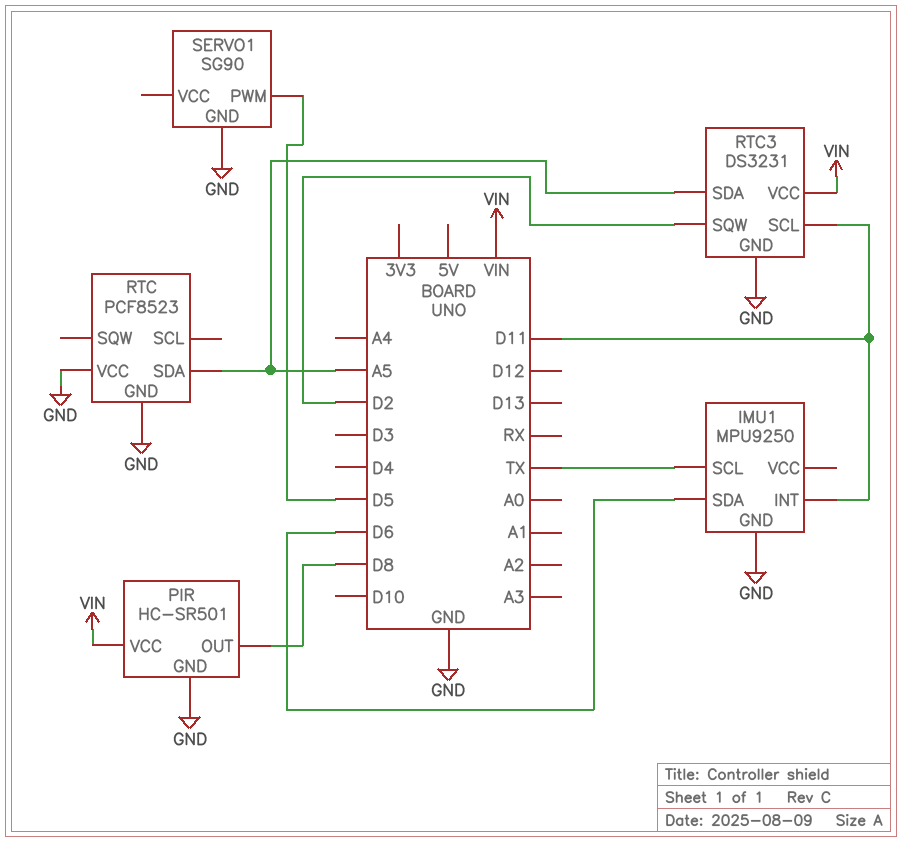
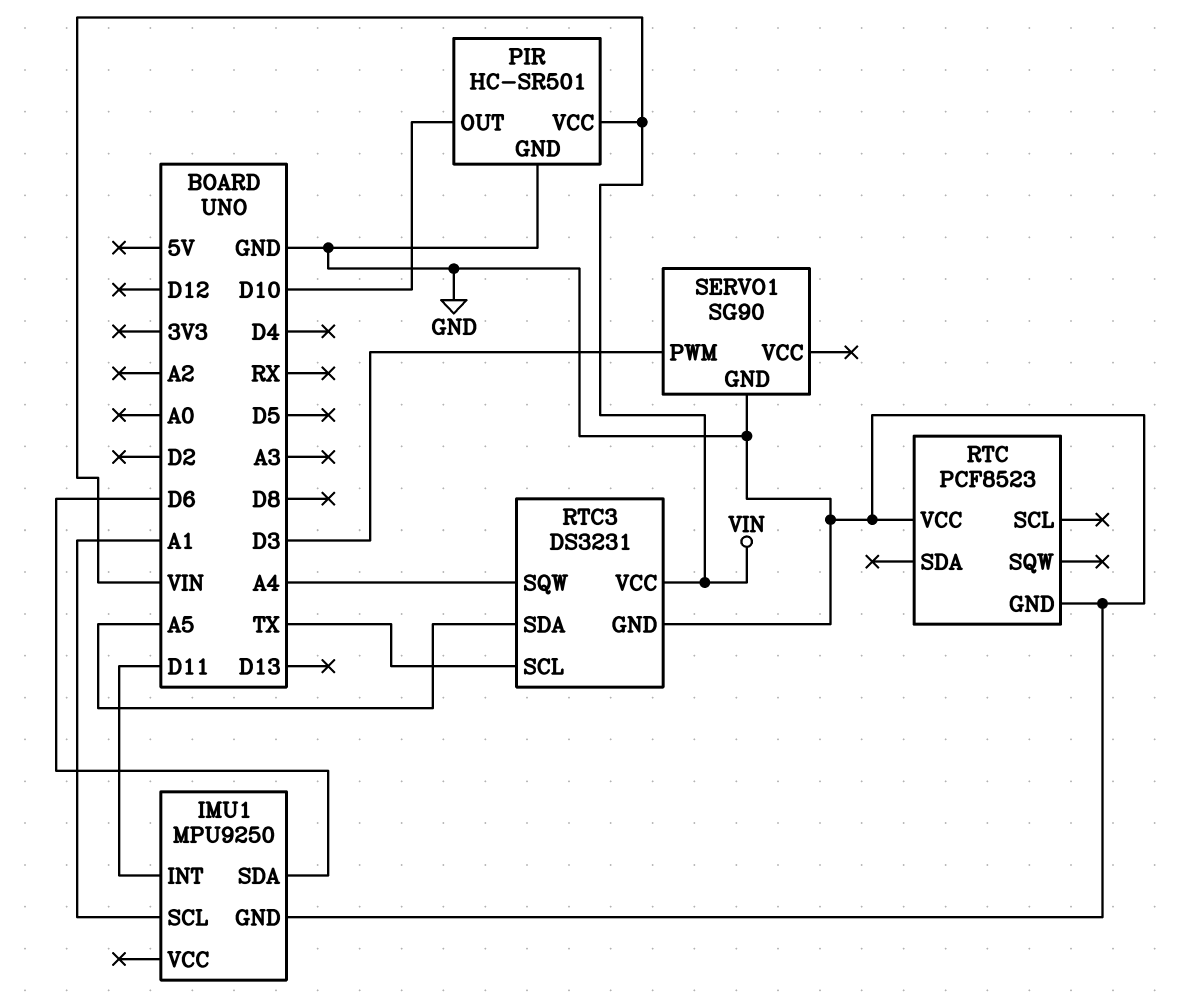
IMU1 pin SCL: TX -> A1
PIR pin OUT: D8 -> D10
RTC pin SDA: A5 -> none
RTC3 pin SCL: D11 -> TX
RTC3 pin SQW: D2 -> A4
SERVO1 pin PWM: D5 -> D3

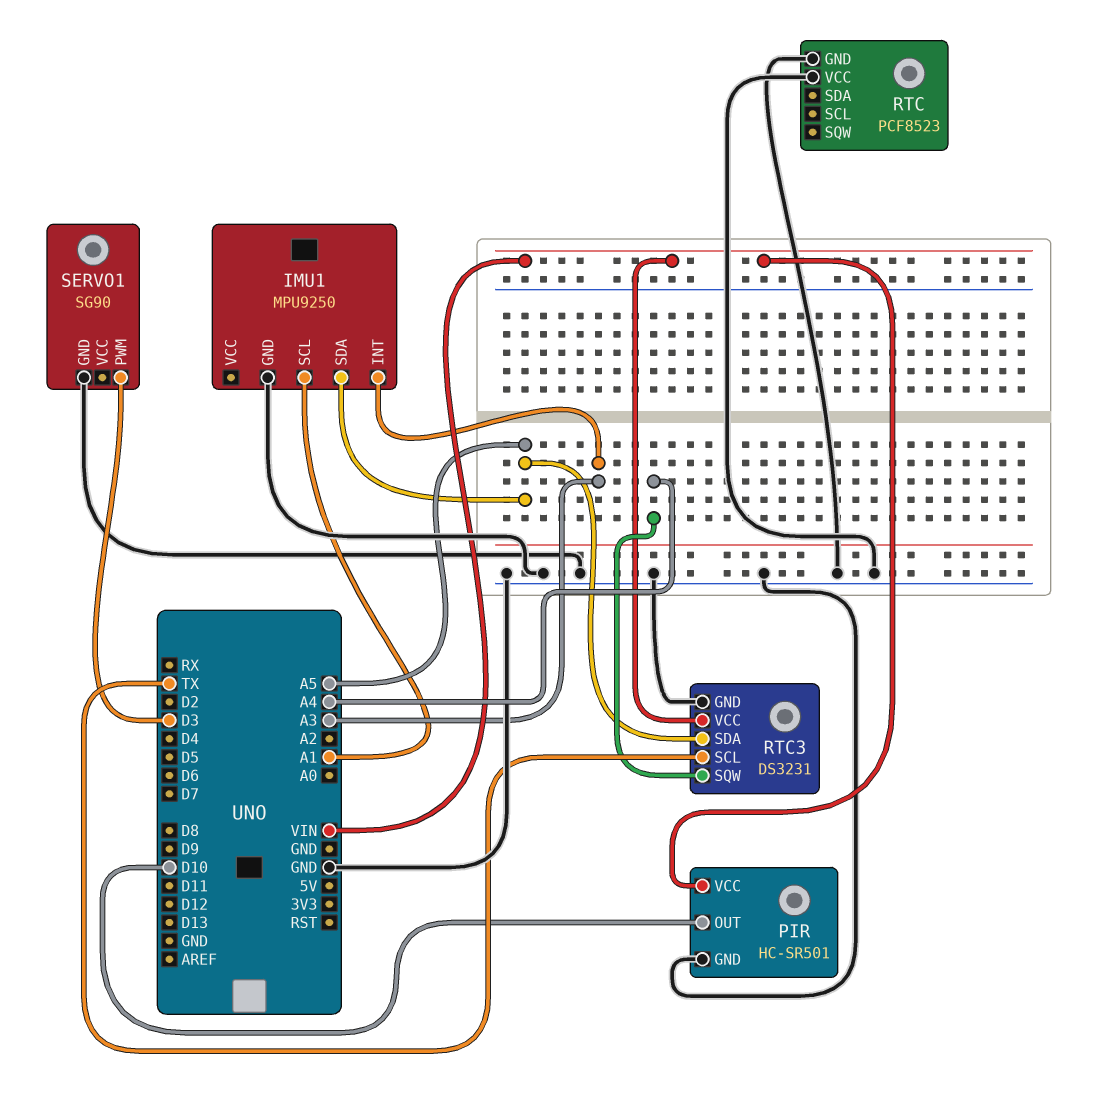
IMU1 pin INT: D11 -> A3
IMU1 pin SDA: D6 -> A5

